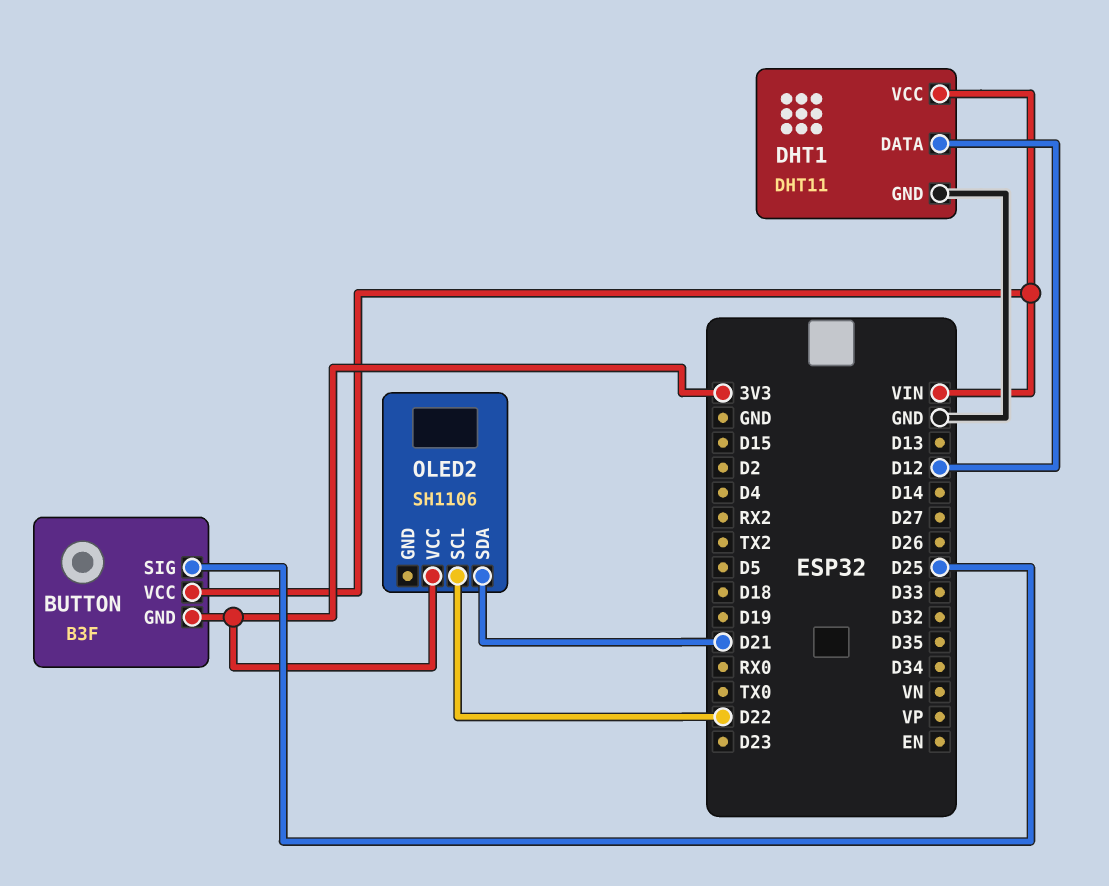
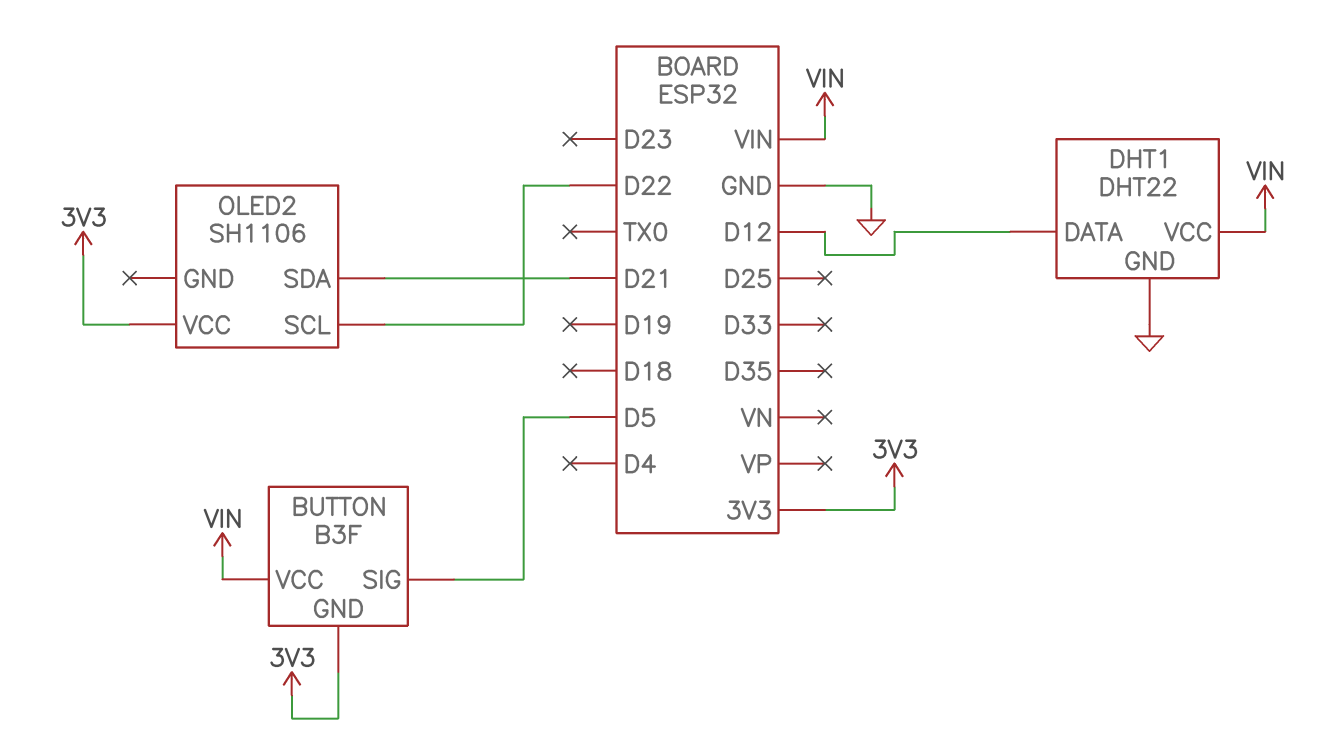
BUTTON pin SIG: D25 -> D5
DHT1: DHT11 -> DHT22

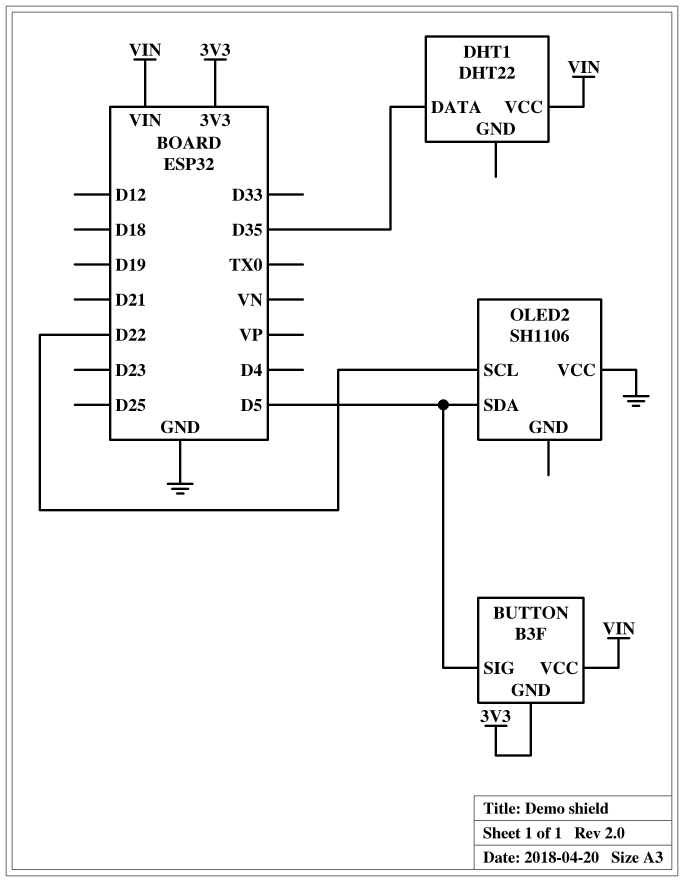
DHT1 pin DATA: D12 -> D35
DHT1 pin GND: GND -> none
OLED2 pin SDA: D21 -> D5
OLED2 pin VCC: 3V3 -> GND

